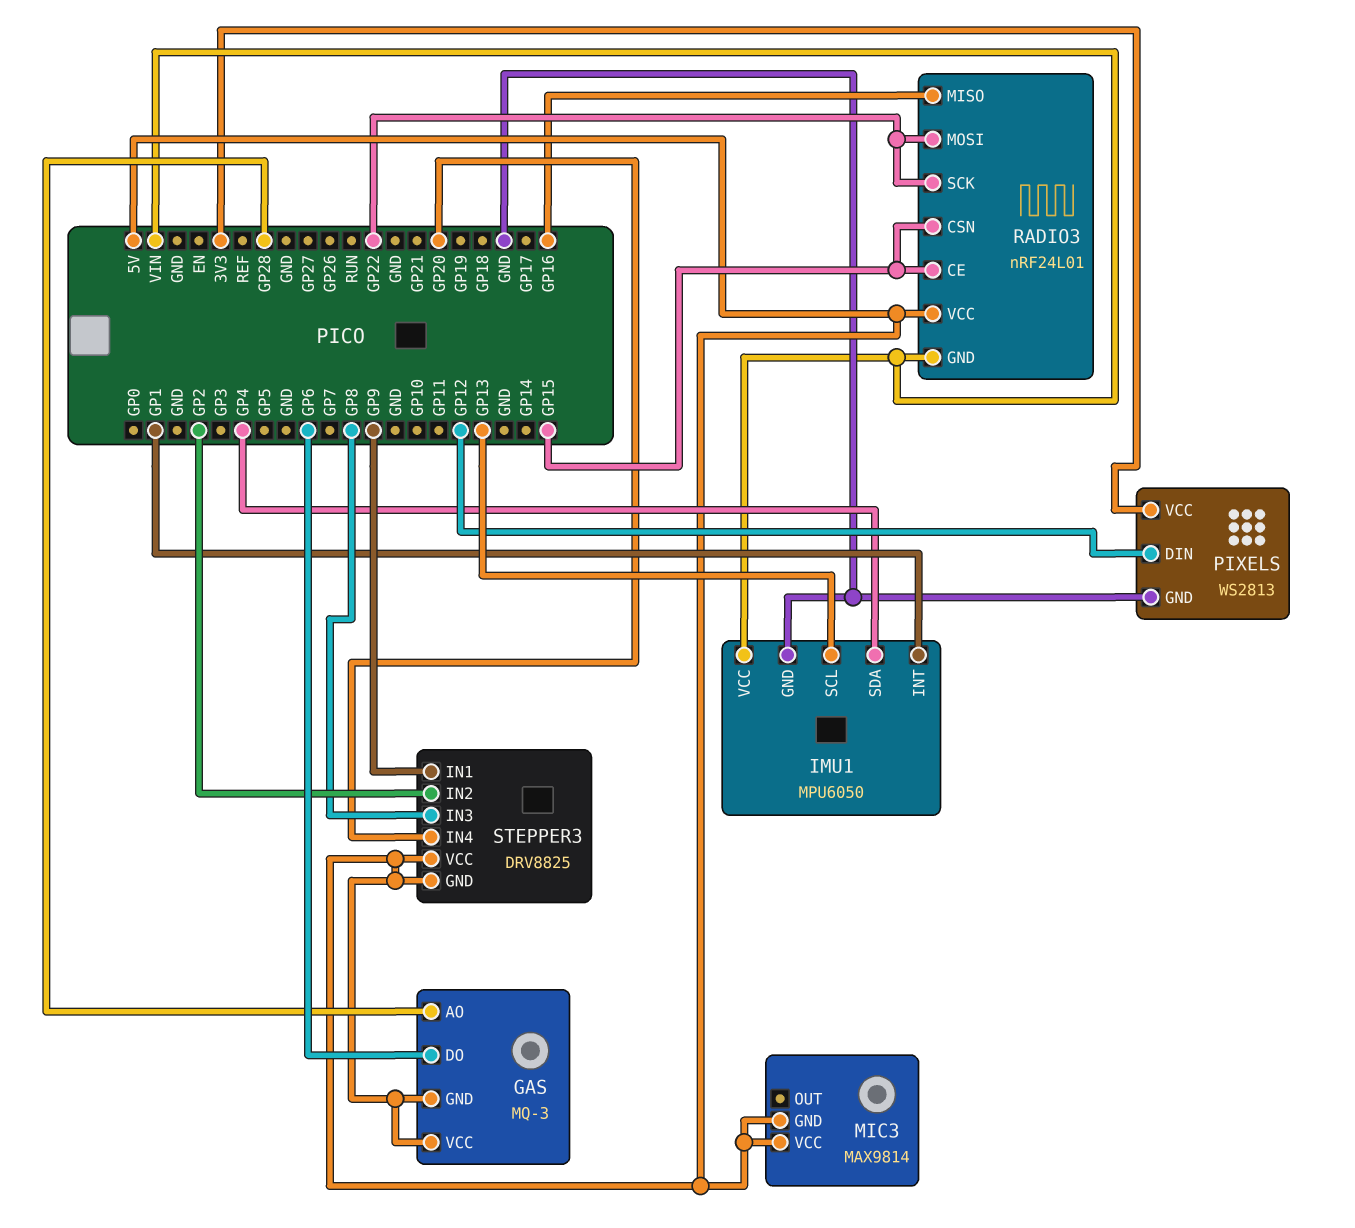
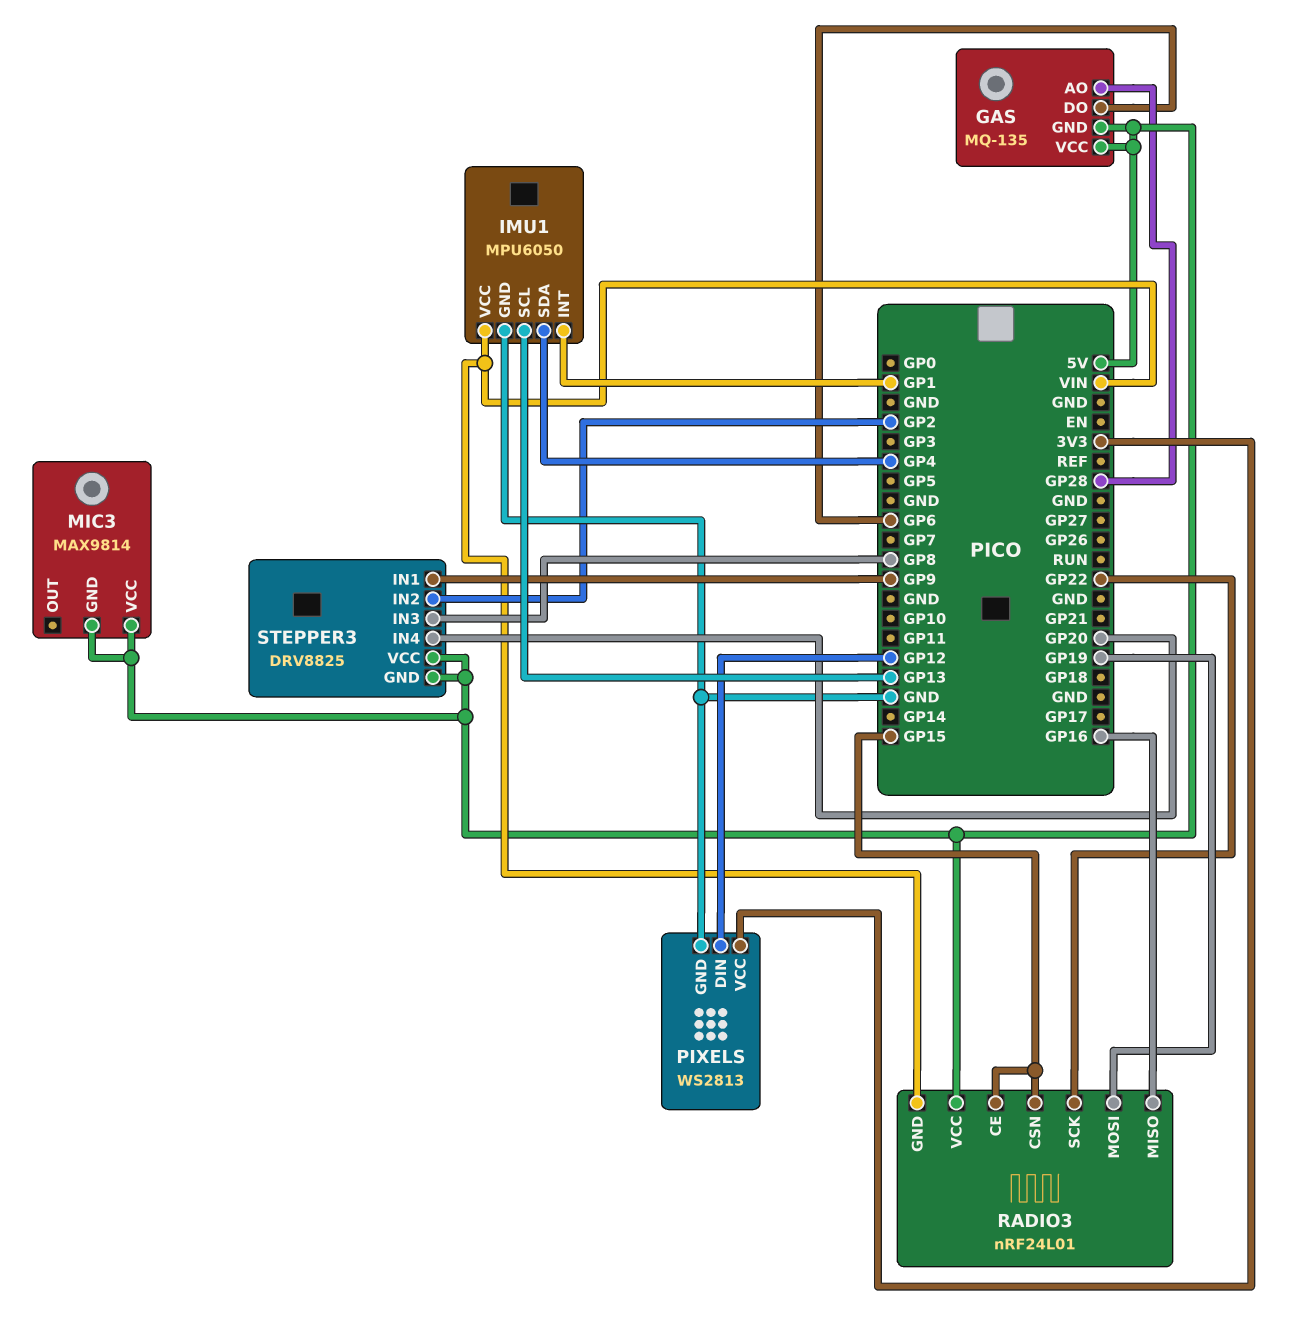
GAS: MQ-3 -> MQ-135
RADIO3 pin MOSI: GP22 -> GP19

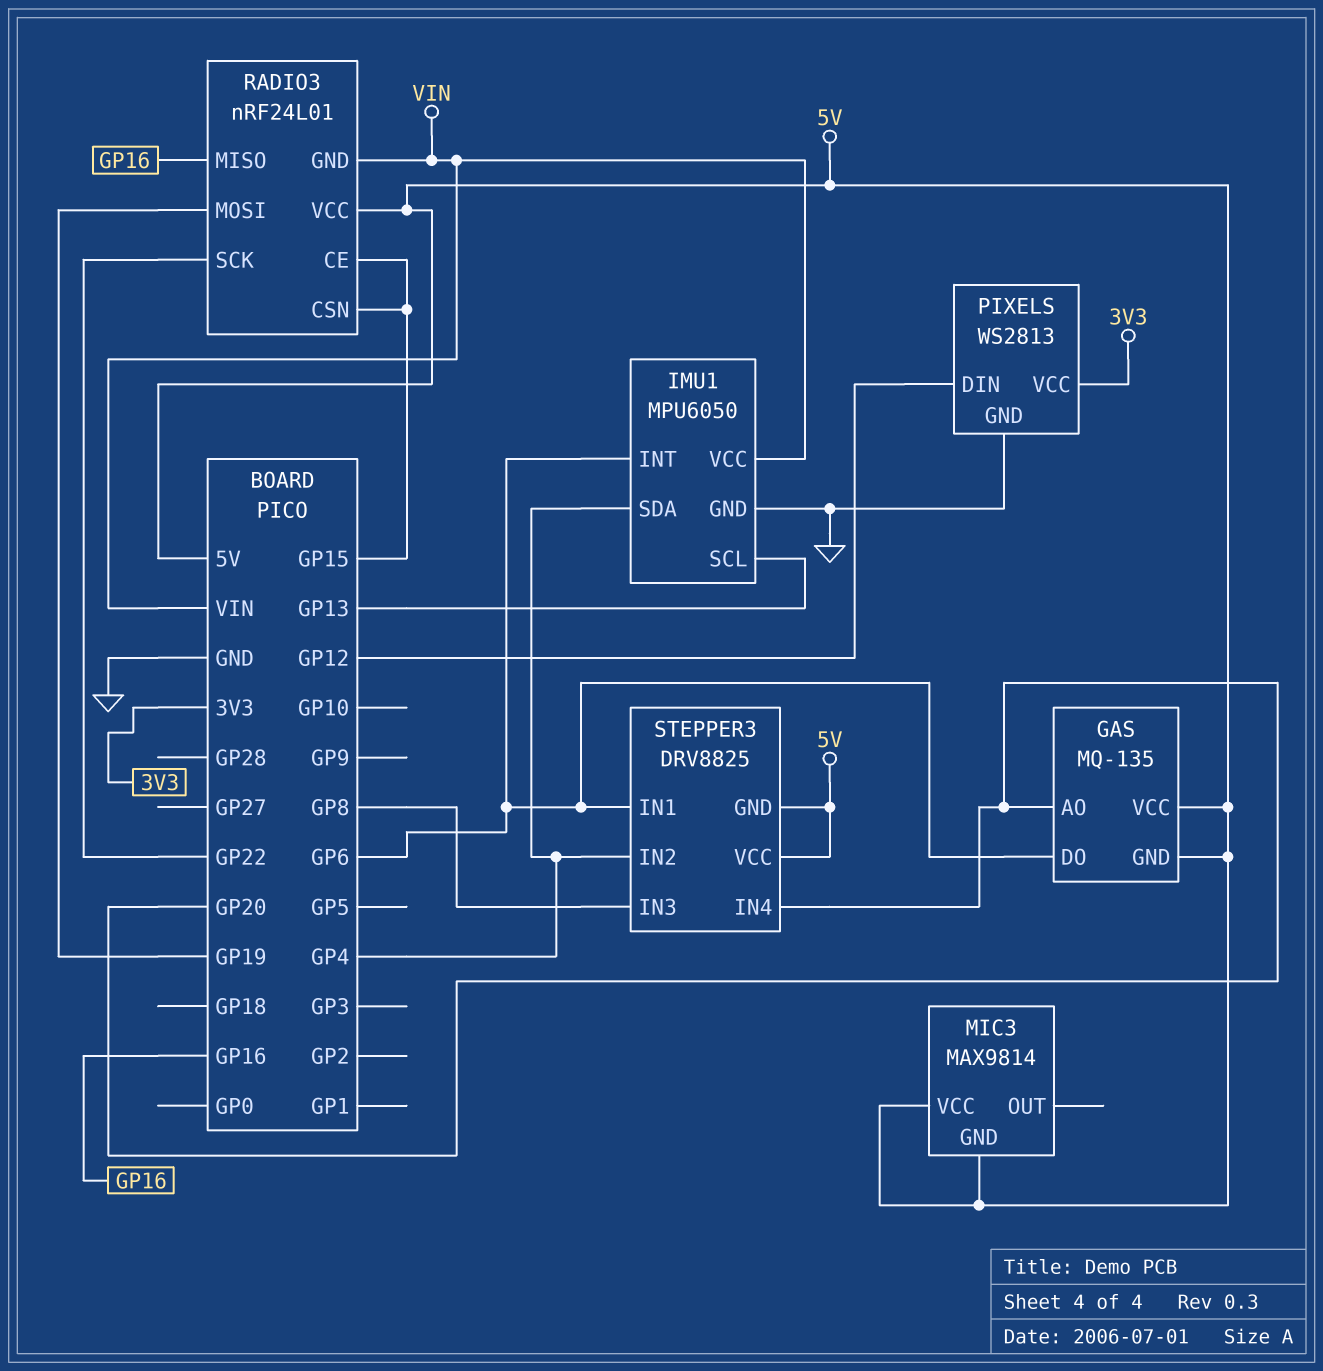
GAS pin AO: GP28 -> GP20
IMU1 pin INT: GP1 -> GP6
STEPPER3 pin IN1: GP9 -> GP6
STEPPER3 pin IN2: GP2 -> GP4

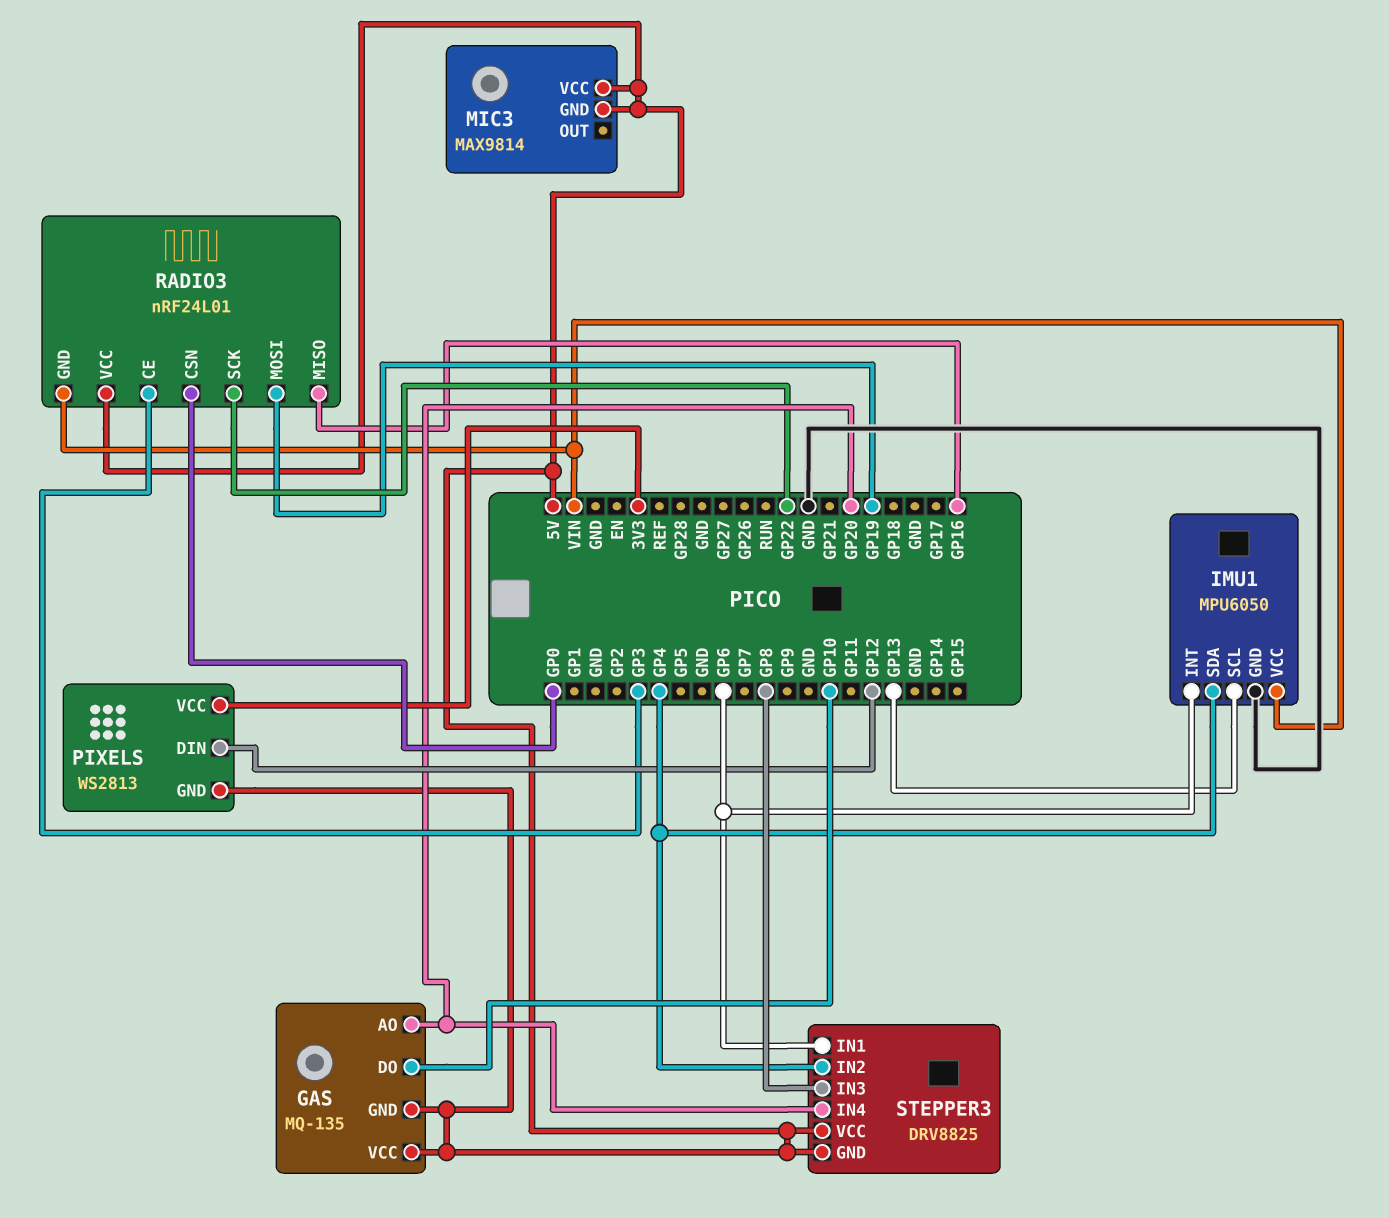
GAS pin DO: GP6 -> GP10
PIXELS pin GND: GND -> 5V
RADIO3 pin CE: GP15 -> GP3
RADIO3 pin CSN: GP15 -> GP0

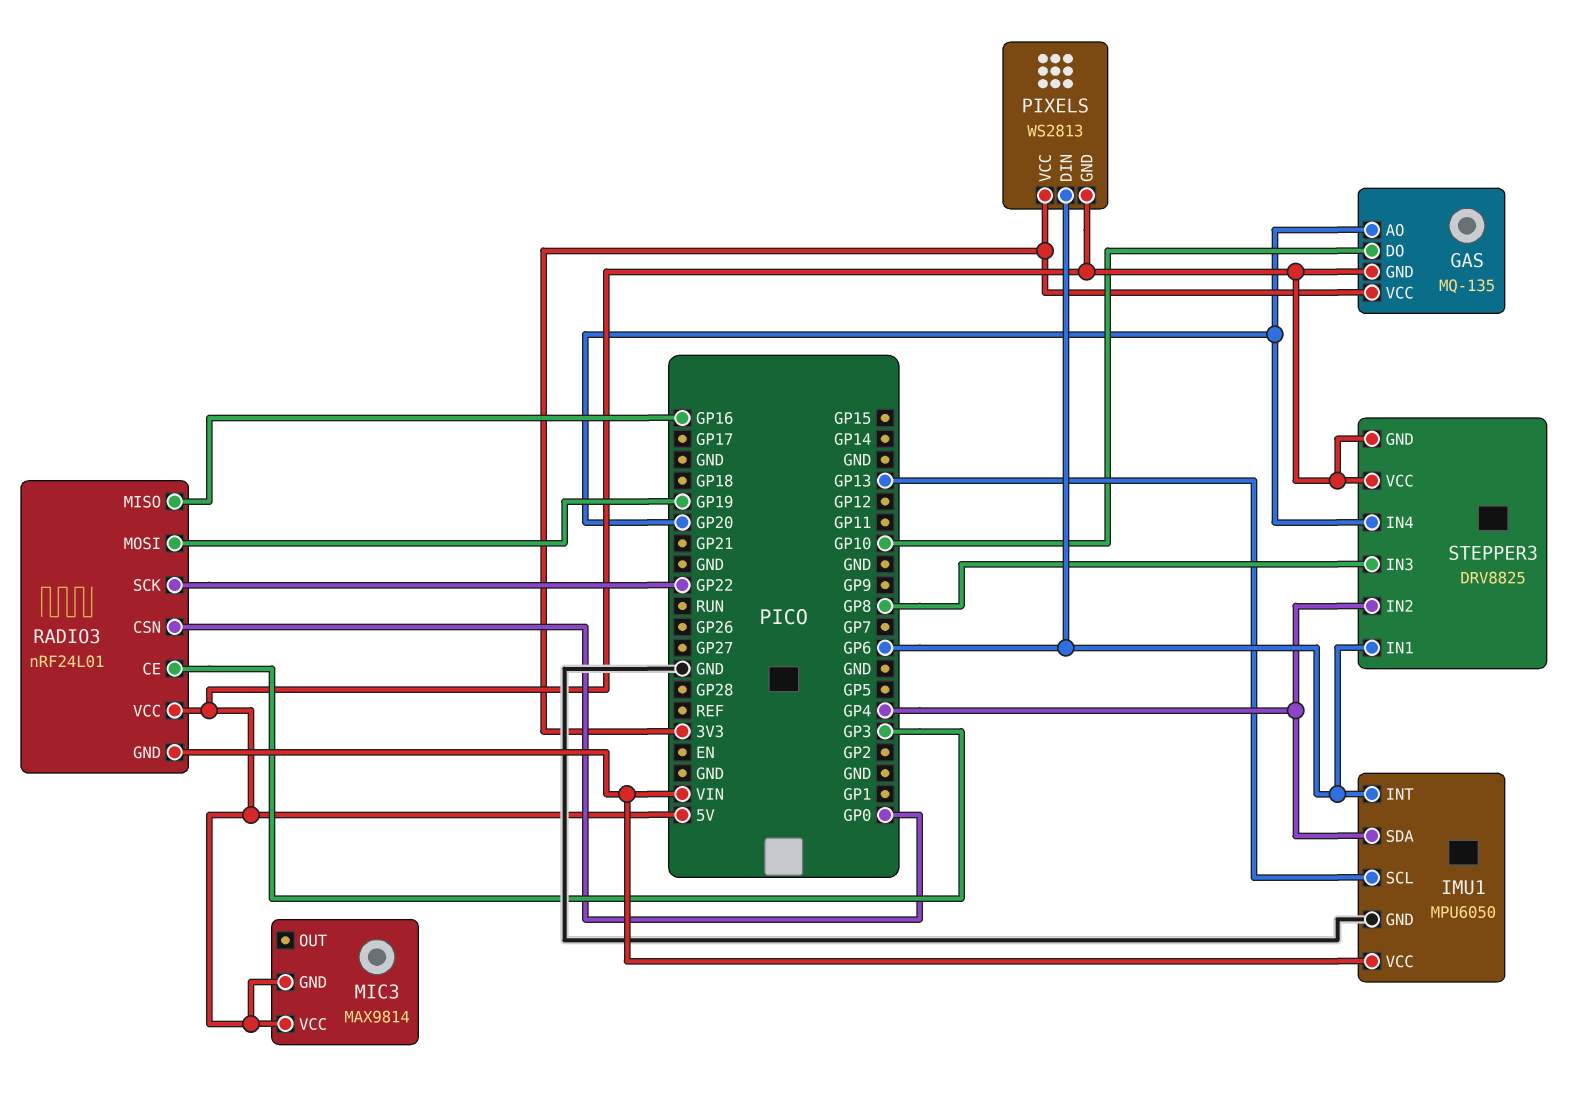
GAS pin VCC: 5V -> 3V3
PIXELS pin DIN: GP12 -> GP6

